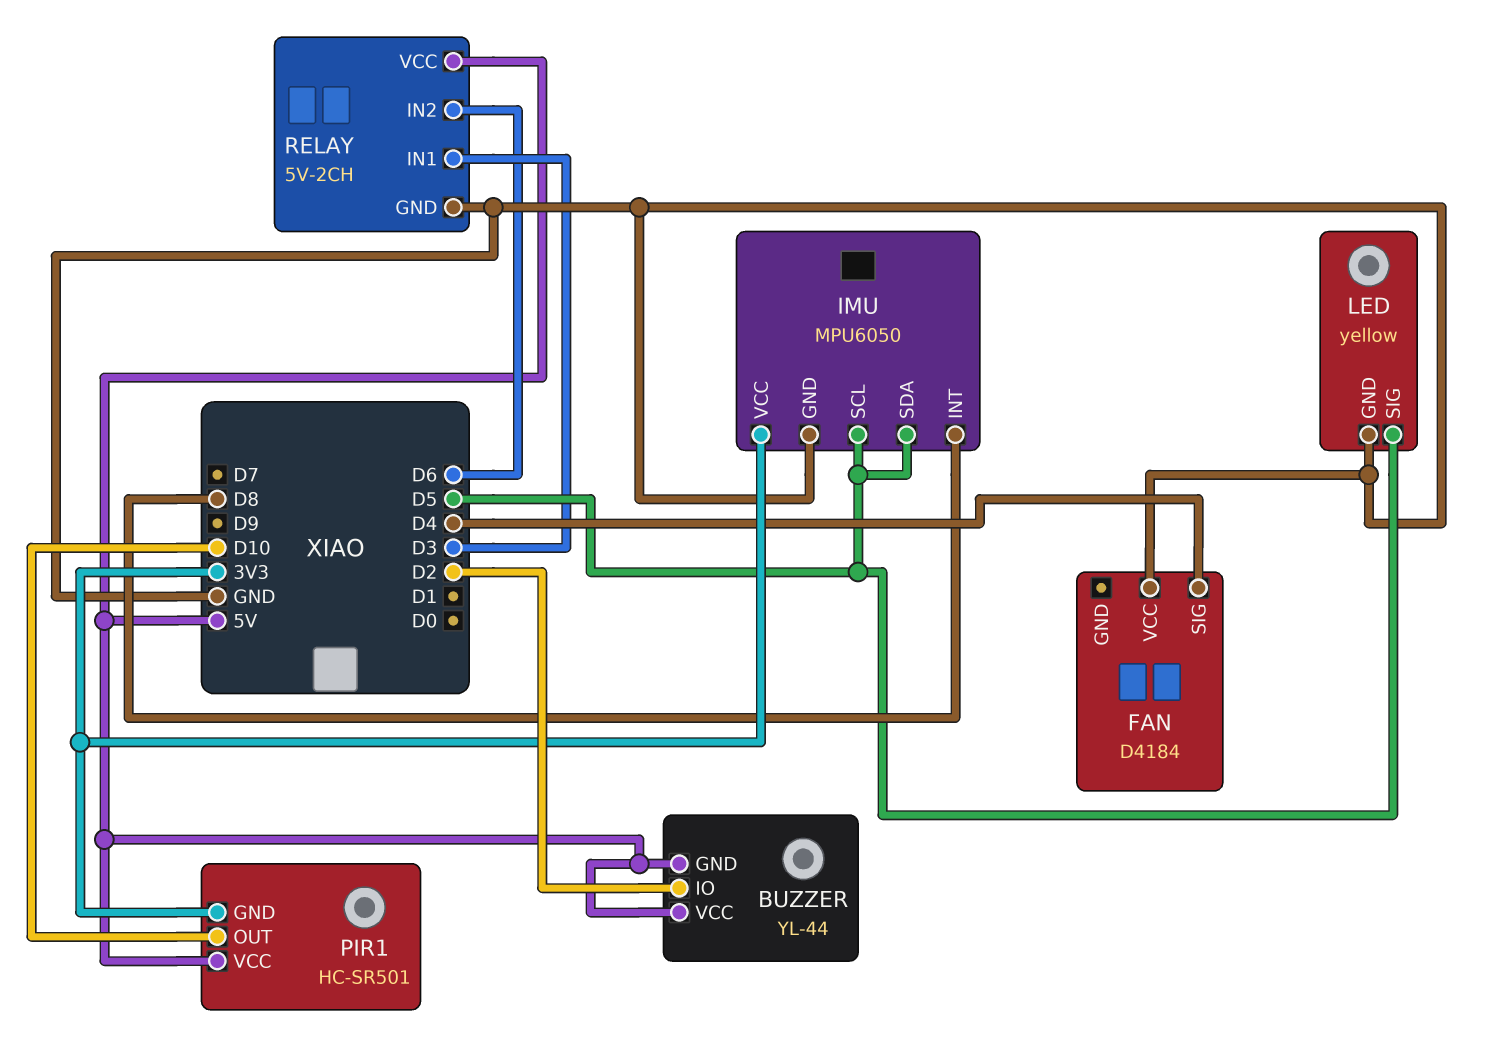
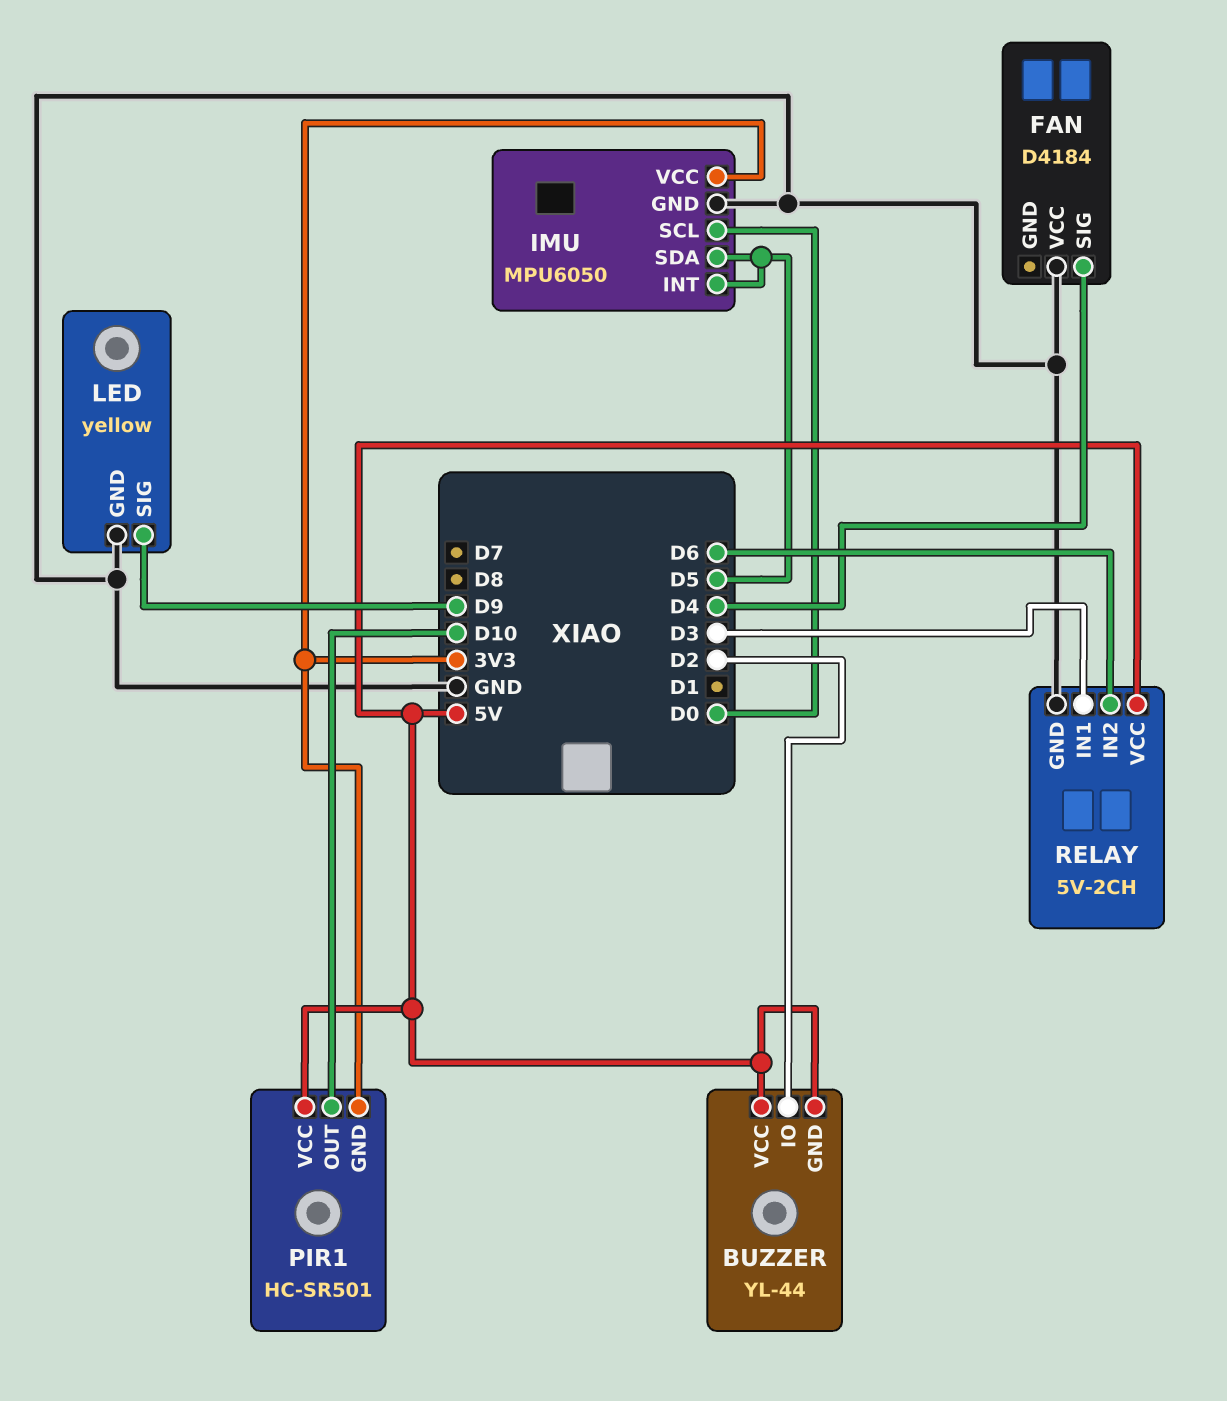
IMU pin INT: D8 -> D5
IMU pin SCL: D5 -> D0
LED pin SIG: D5 -> D9

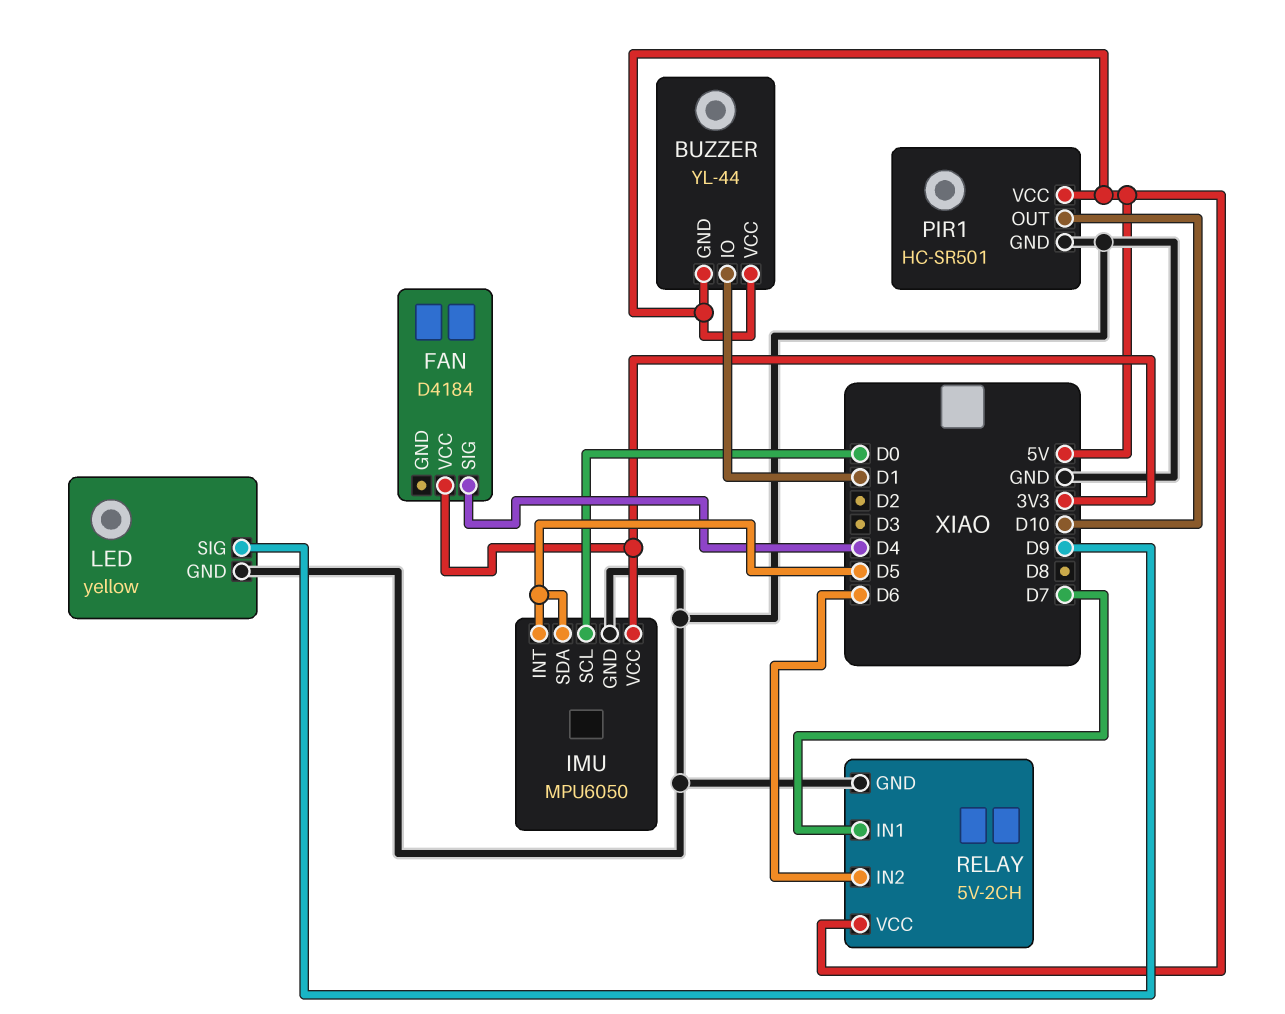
BUZZER pin IO: D2 -> D1
FAN pin VCC: GND -> 3V3
PIR1 pin GND: 3V3 -> GND
RELAY pin IN1: D3 -> D7

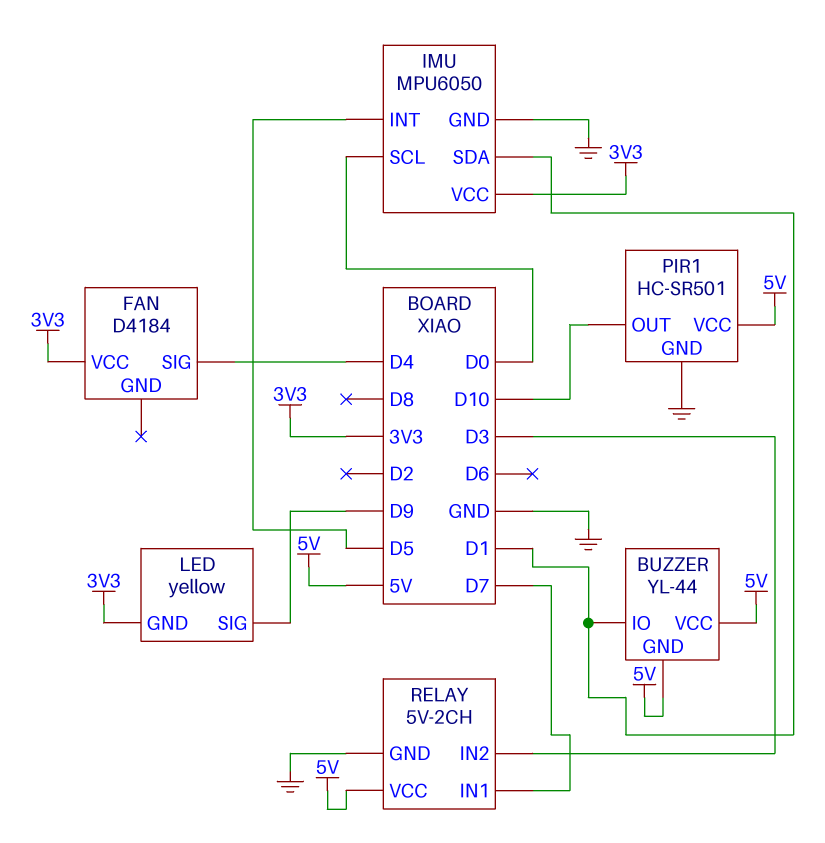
IMU pin SDA: D5 -> D1
LED pin GND: GND -> 3V3
RELAY pin IN2: D6 -> D3

